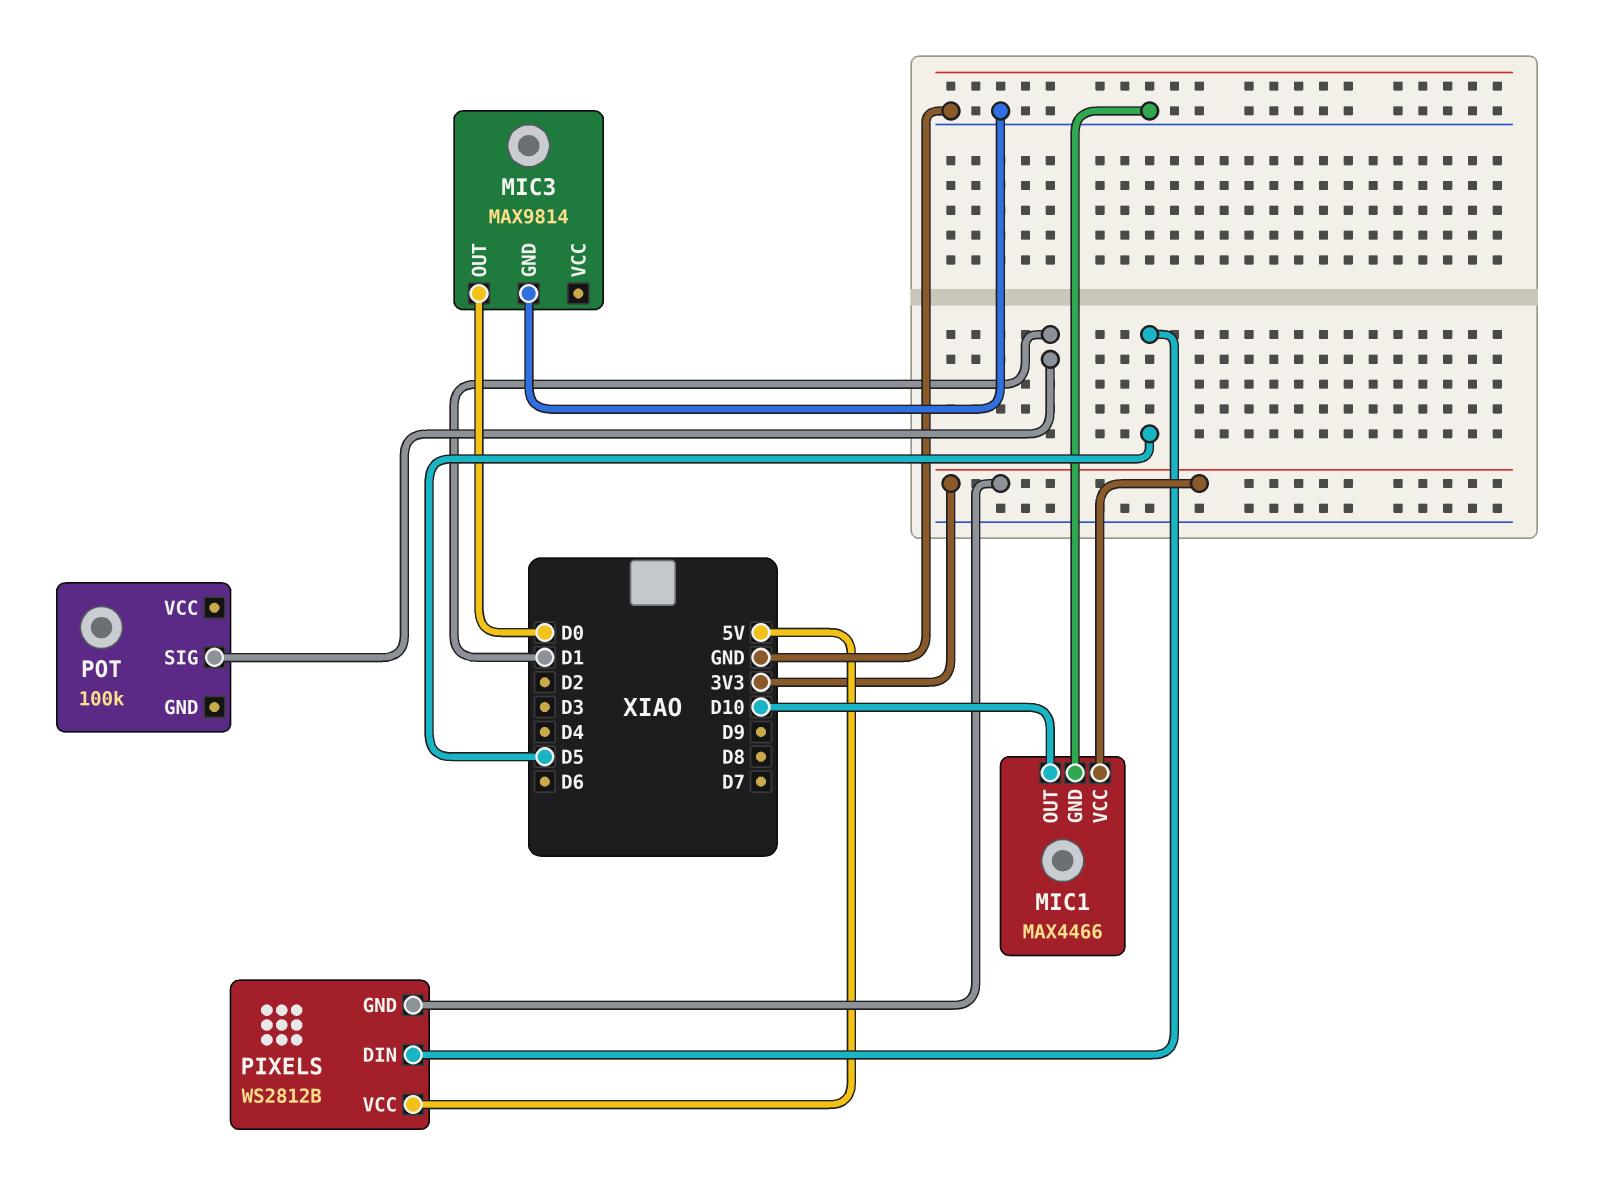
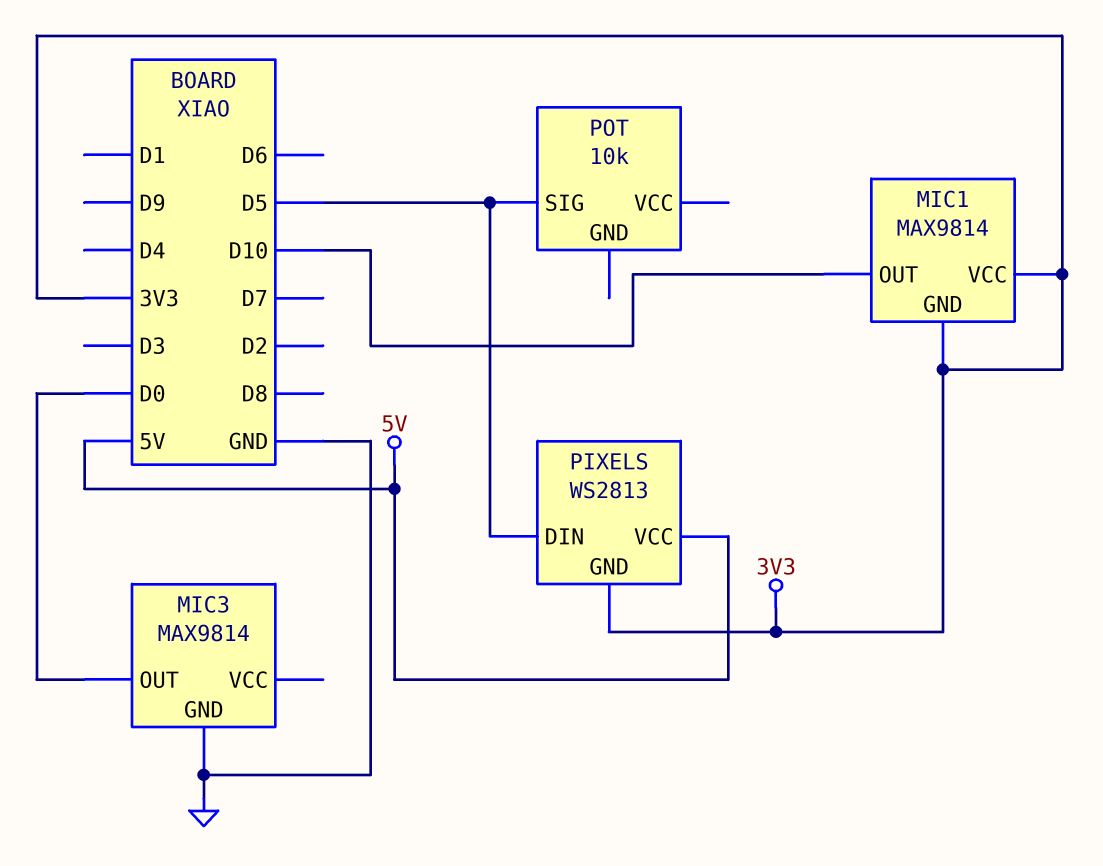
MIC1: MAX4466 -> MAX9814
MIC1 pin GND: GND -> 3V3
PIXELS: WS2812B -> WS2813
POT: 100k -> 10k
POT pin SIG: D1 -> D5

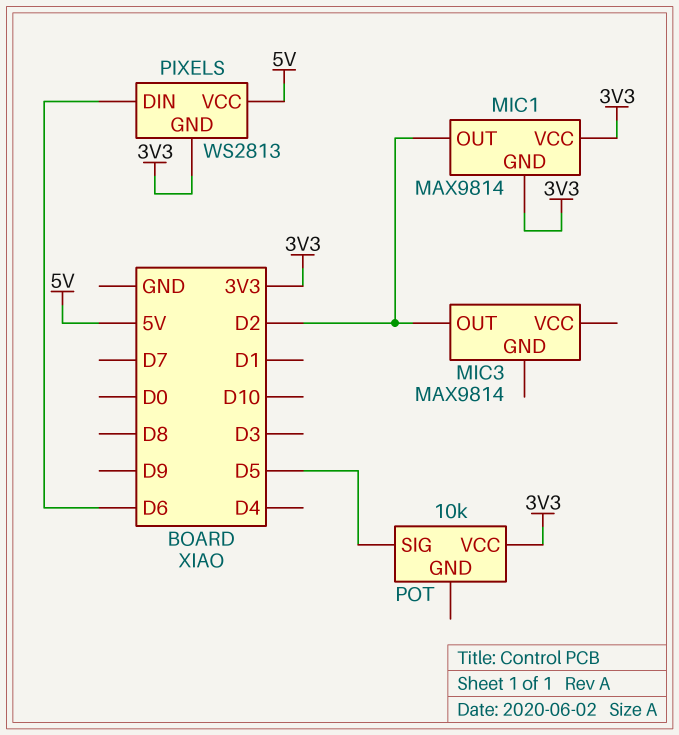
MIC1 pin OUT: D10 -> D2
MIC3 pin GND: GND -> none
MIC3 pin OUT: D0 -> D2
PIXELS pin DIN: D5 -> D6
POT pin VCC: none -> 3V3

